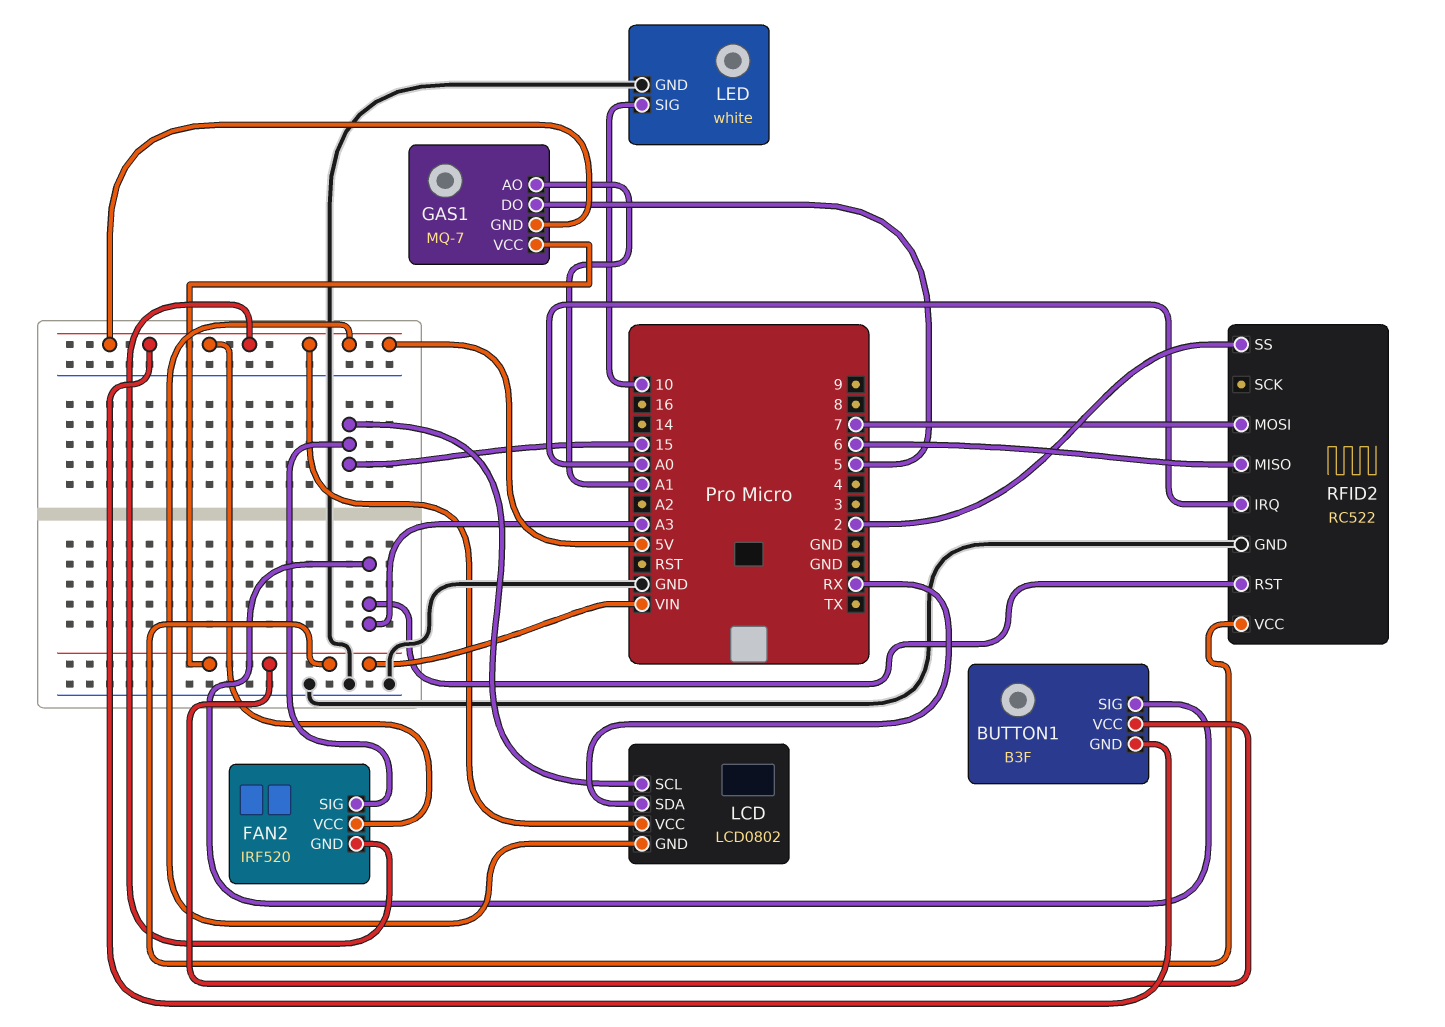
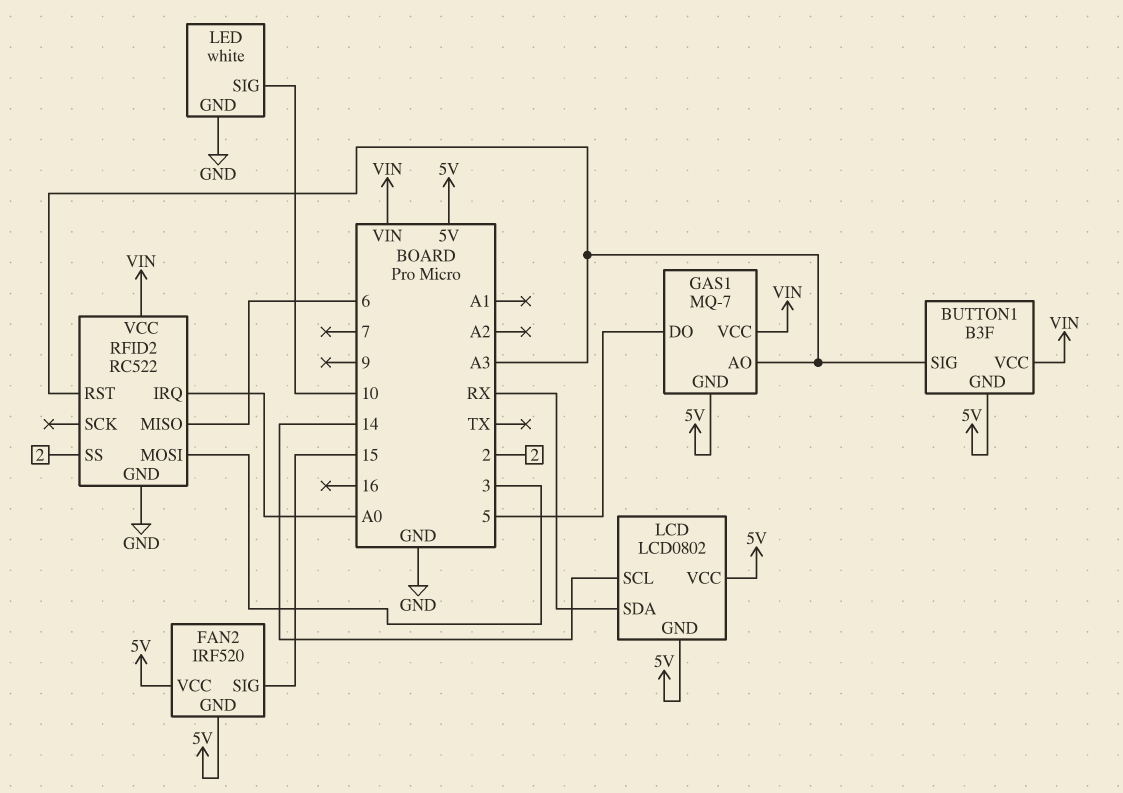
GAS1 pin AO: A1 -> A3
LCD pin SCL: 15 -> 14
RFID2 pin MOSI: 7 -> 3

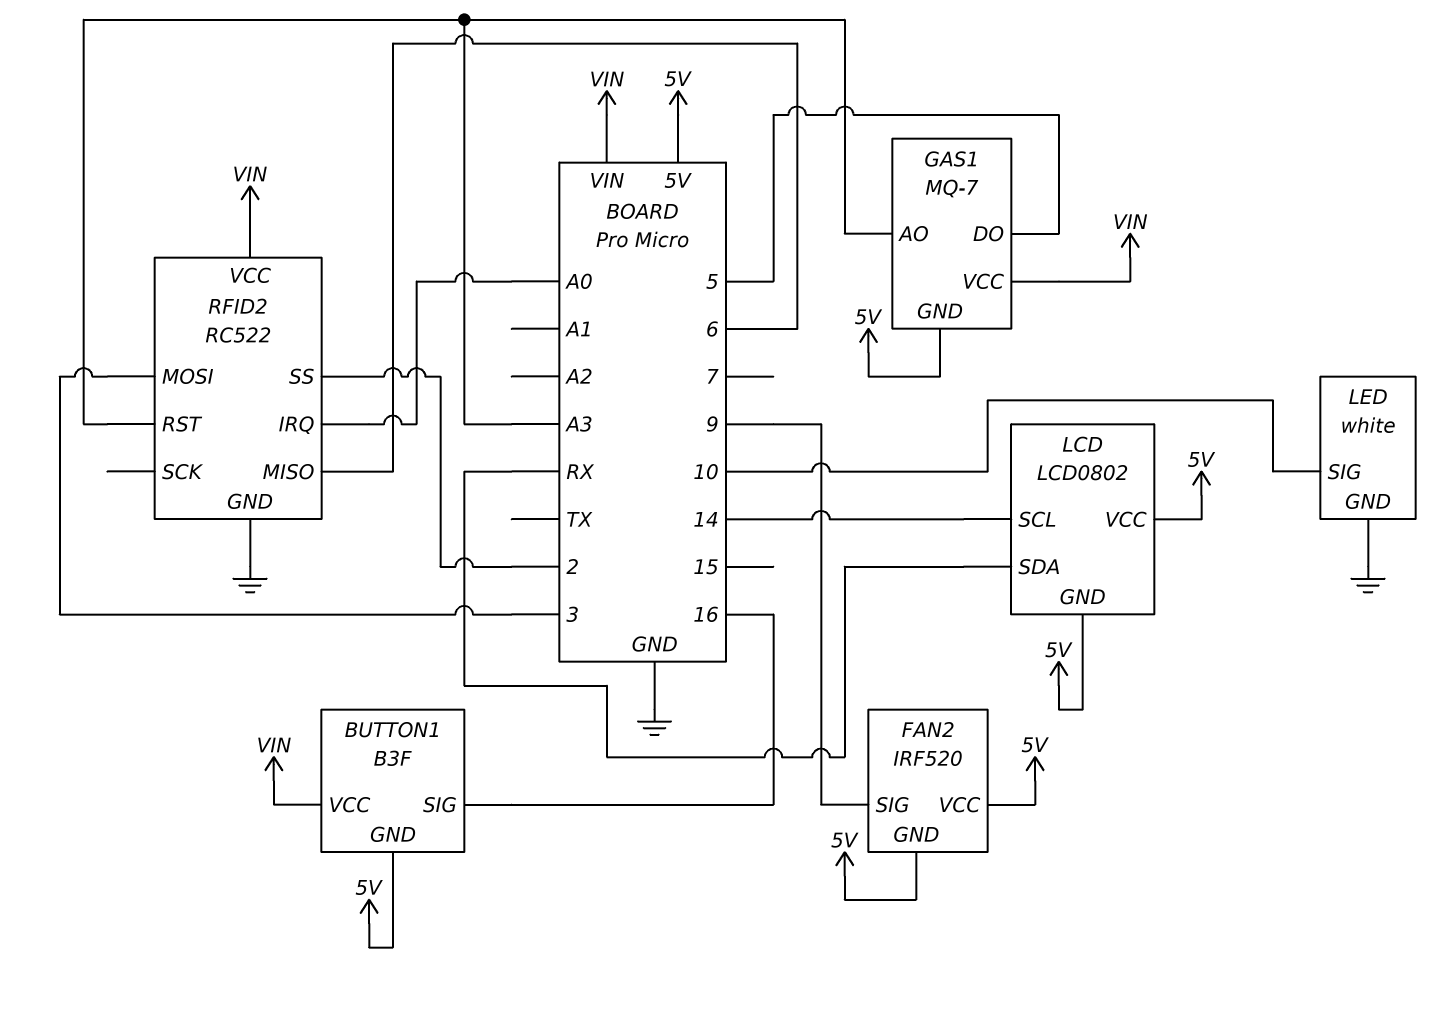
BUTTON1 pin SIG: A3 -> 16
FAN2 pin SIG: 15 -> 9

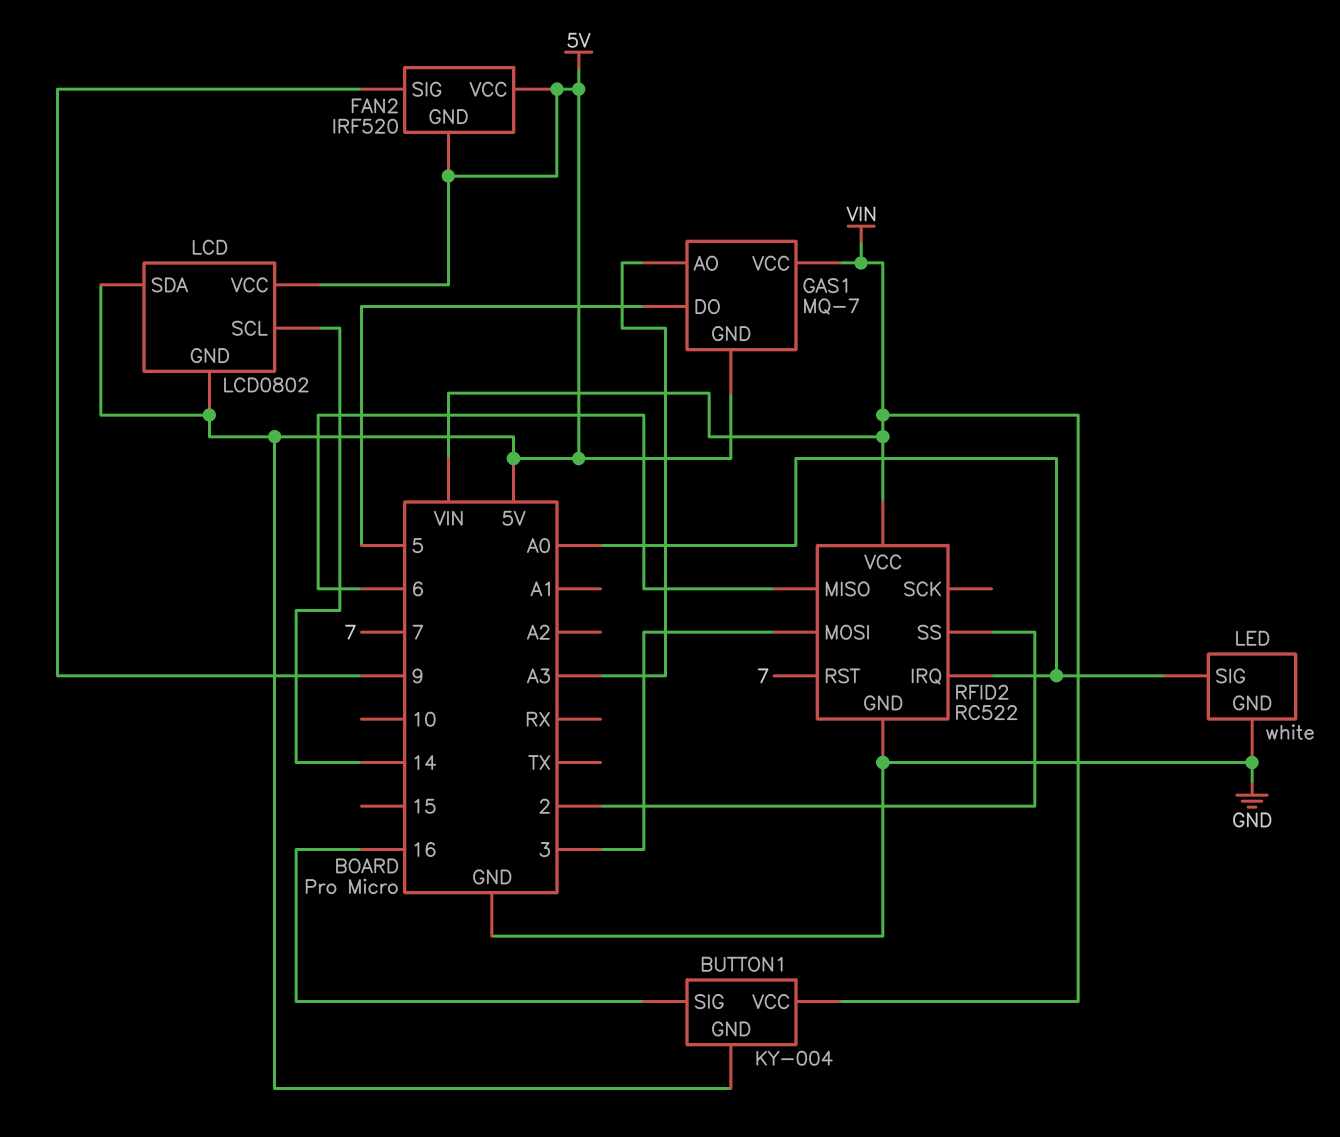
BUTTON1: B3F -> KY-004
LCD pin SDA: RX -> 5V
LED pin SIG: 10 -> A0
RFID2 pin RST: A3 -> 7

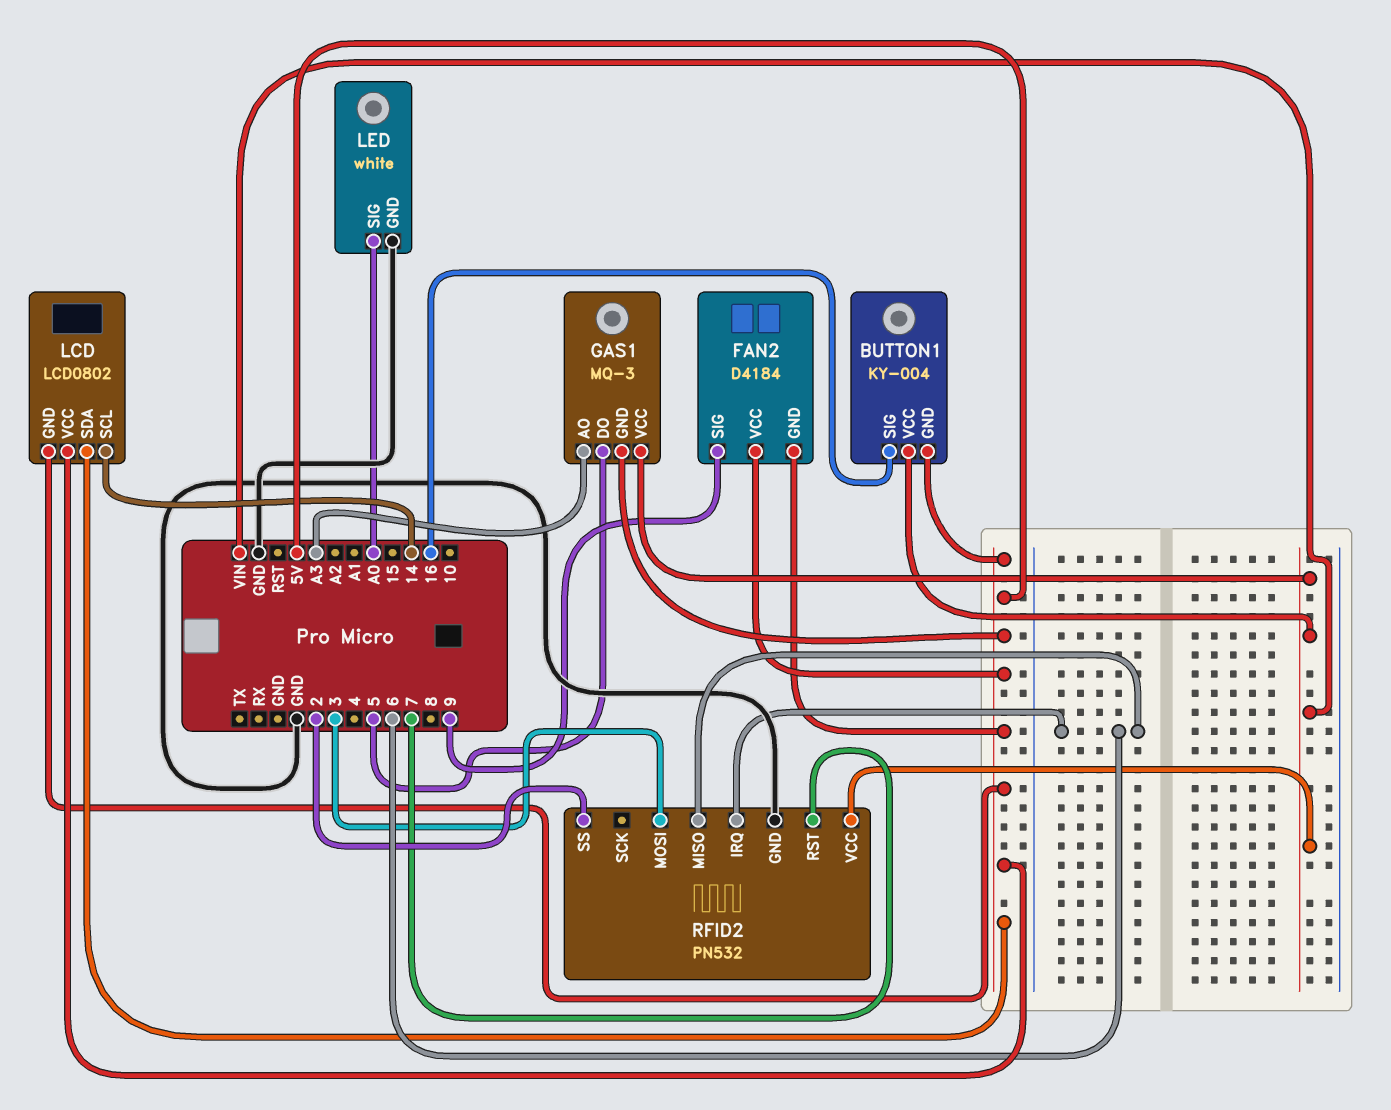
FAN2: IRF520 -> D4184
GAS1: MQ-7 -> MQ-3
RFID2: RC522 -> PN532
RFID2 pin IRQ: A0 -> 6

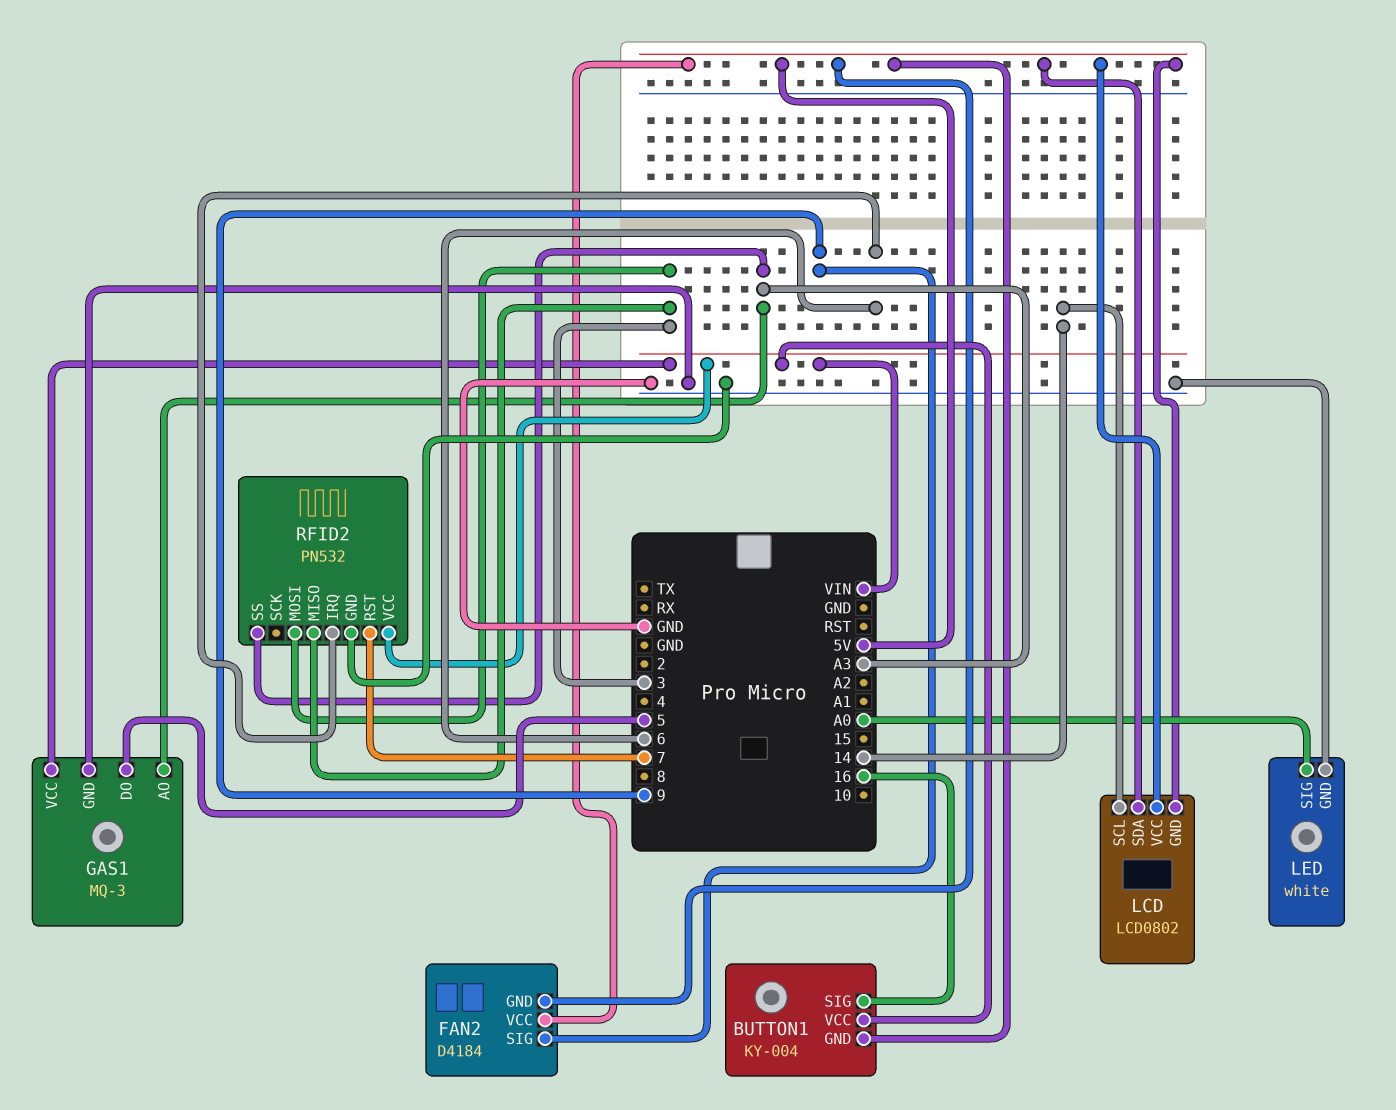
GAS1 pin GND: 5V -> GND
RFID2 pin MISO: 6 -> 3
RFID2 pin SS: 2 -> A3

